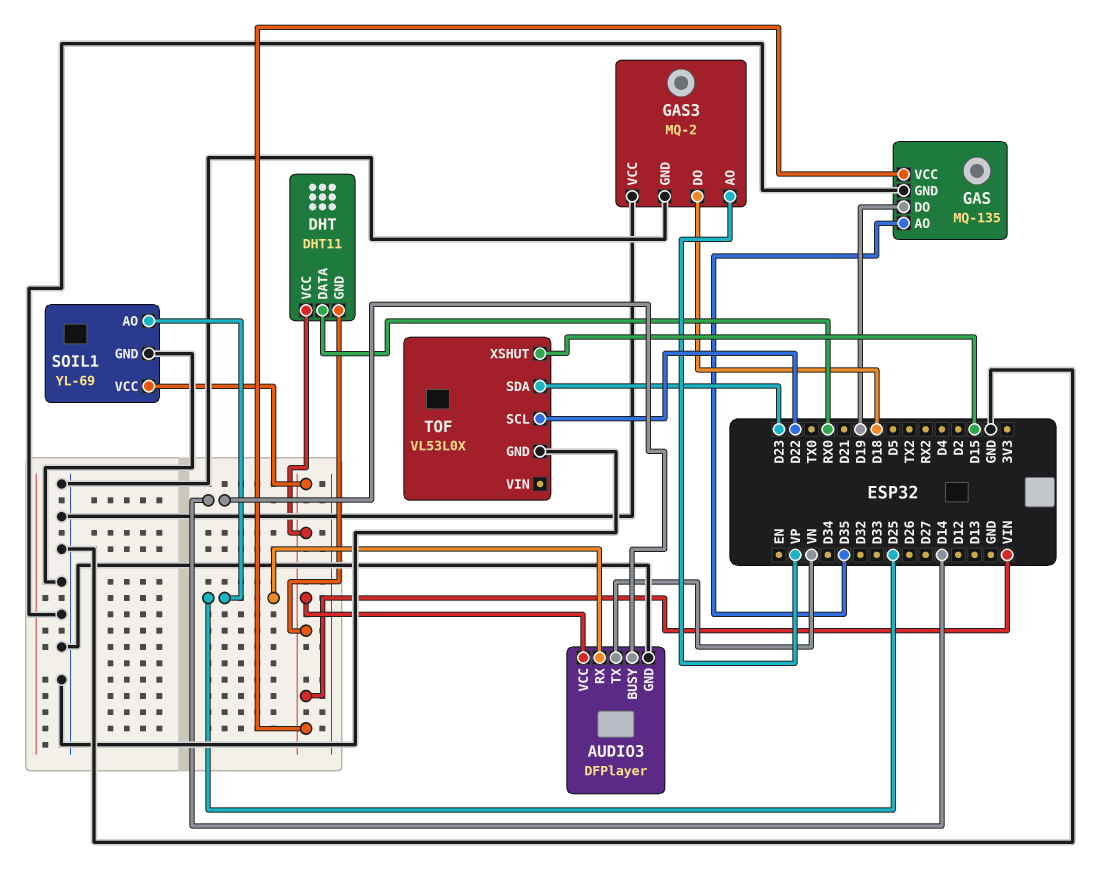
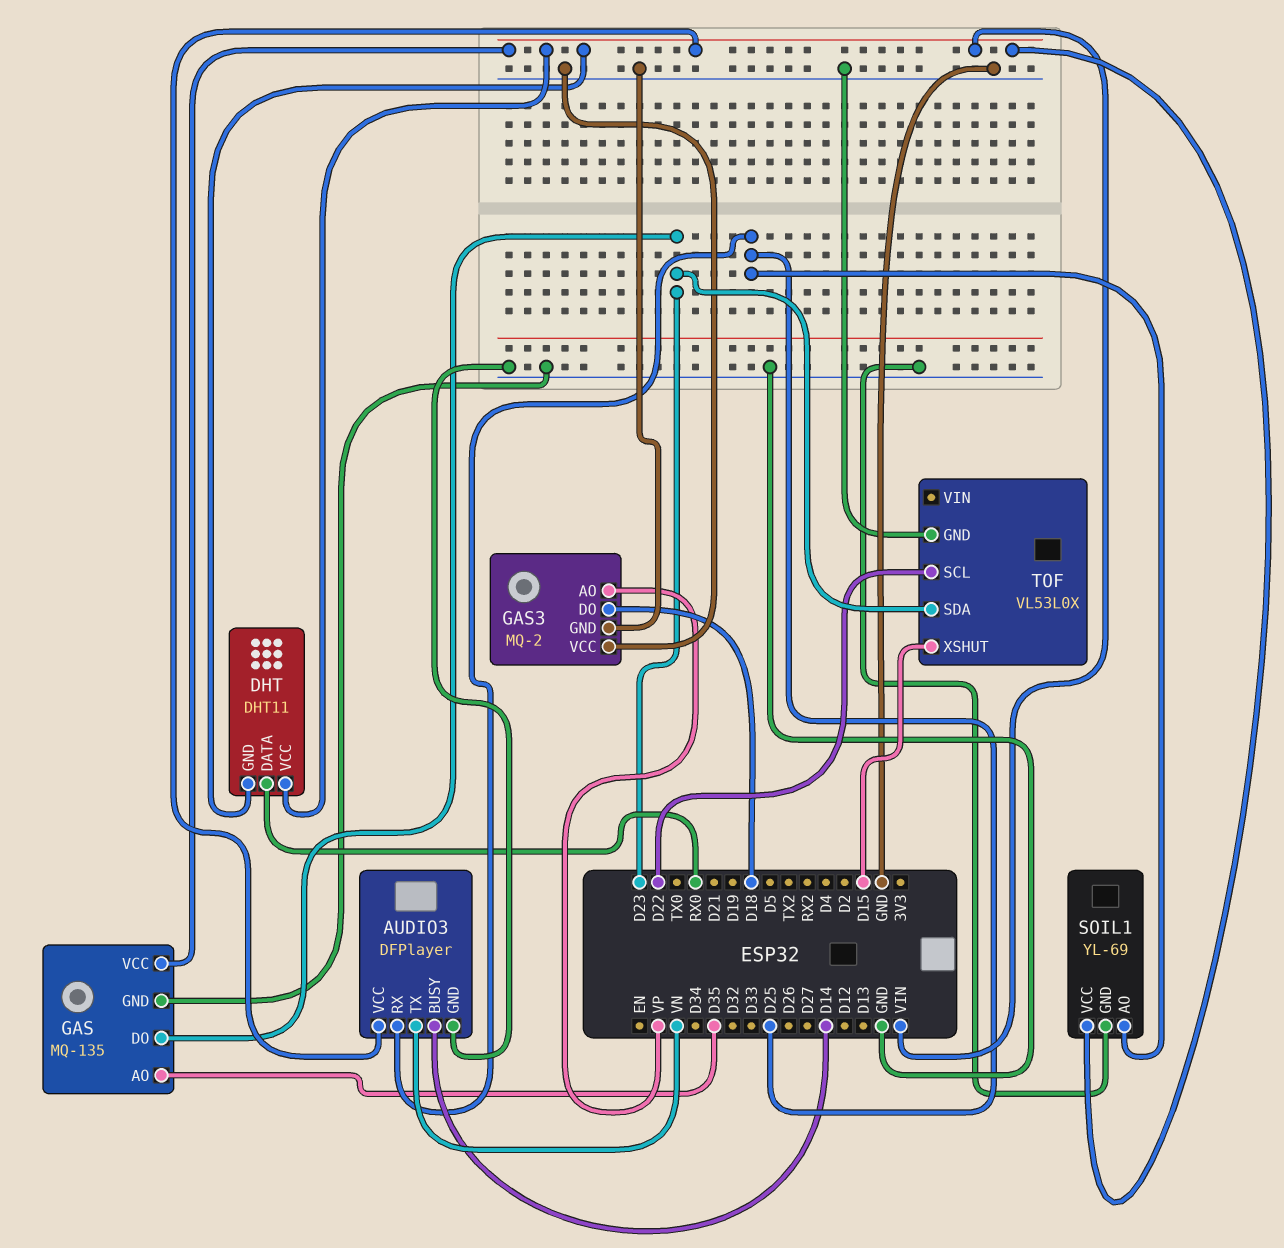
GAS pin DO: D19 -> D23

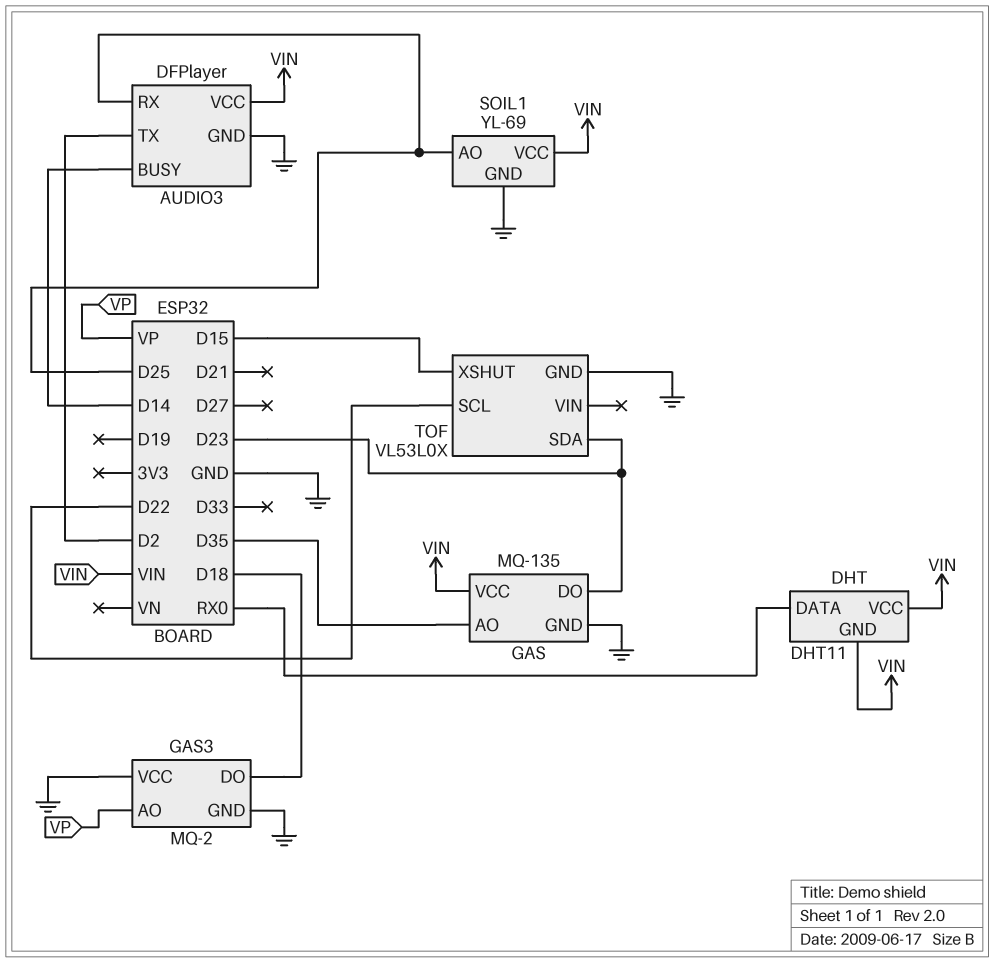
AUDIO3 pin TX: VN -> D2

